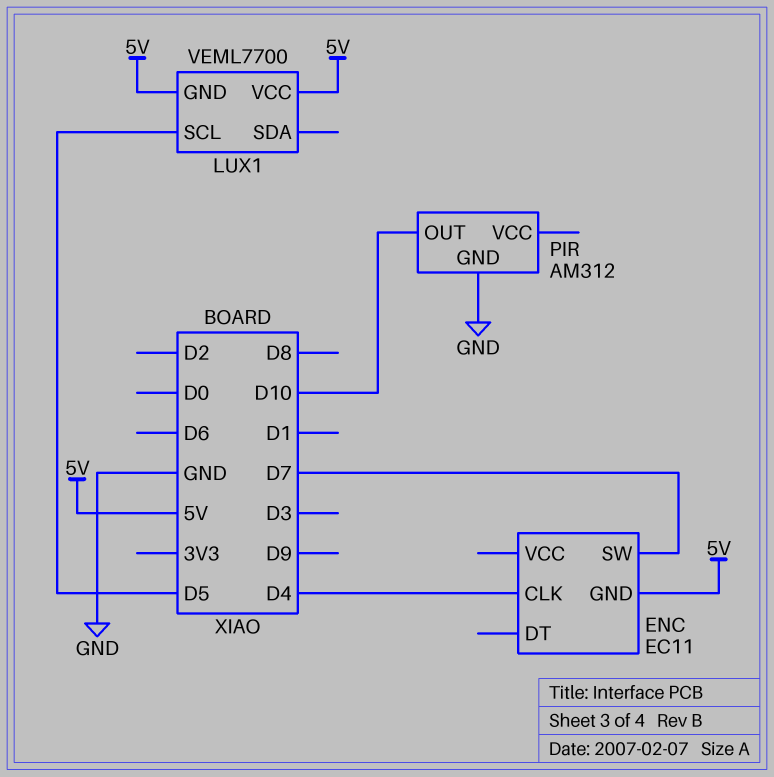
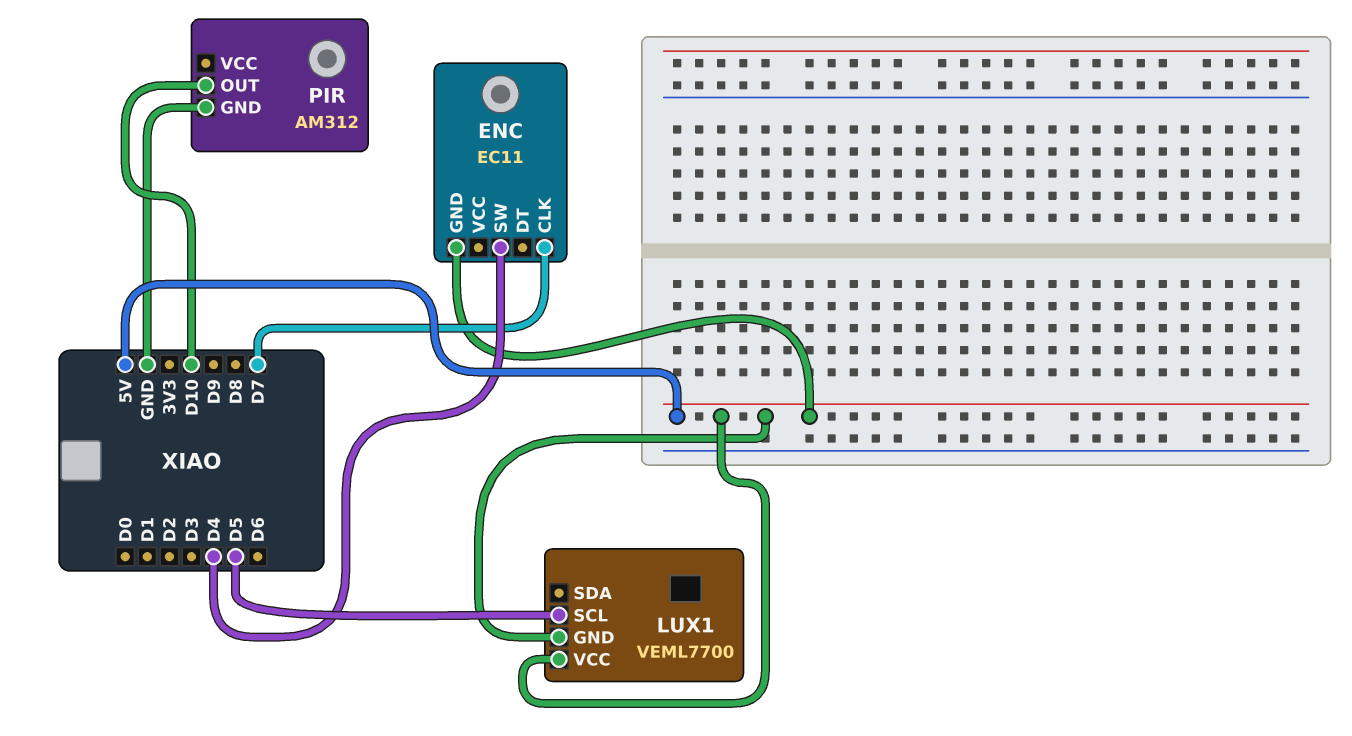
ENC pin CLK: D4 -> D7
ENC pin SW: D7 -> D4

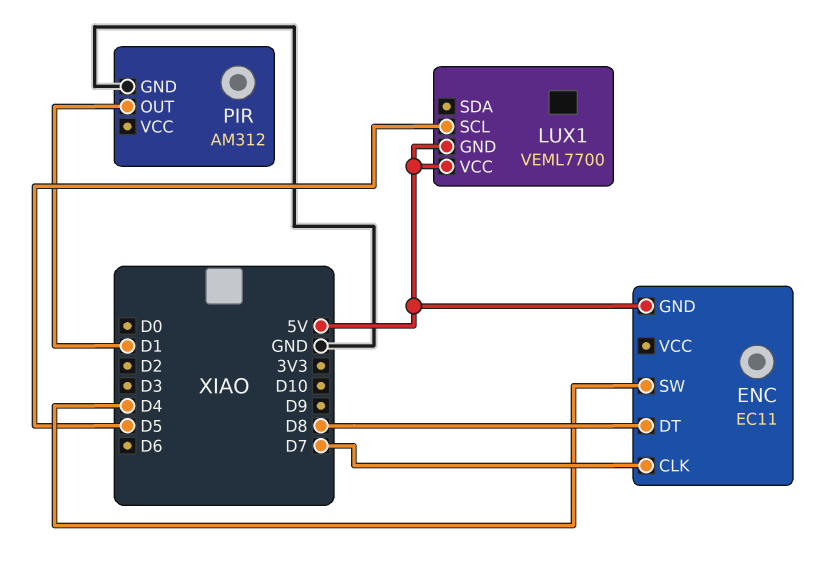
ENC pin DT: none -> D8
PIR pin OUT: D10 -> D1

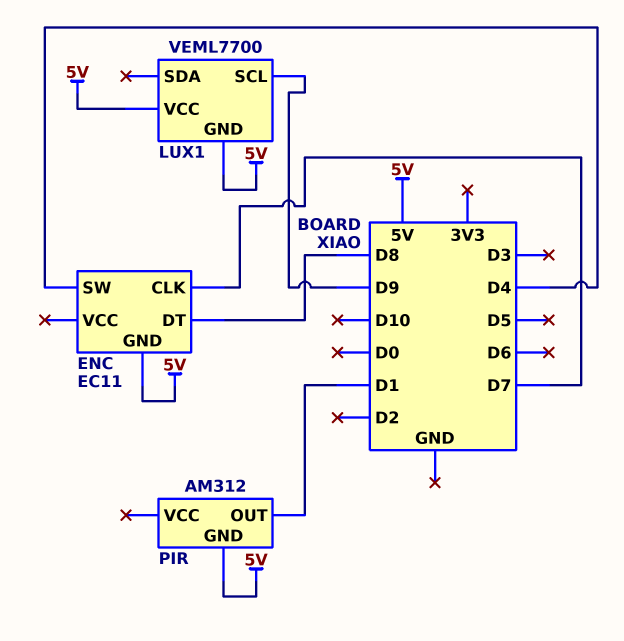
LUX1 pin SCL: D5 -> D9
PIR pin GND: GND -> 5V

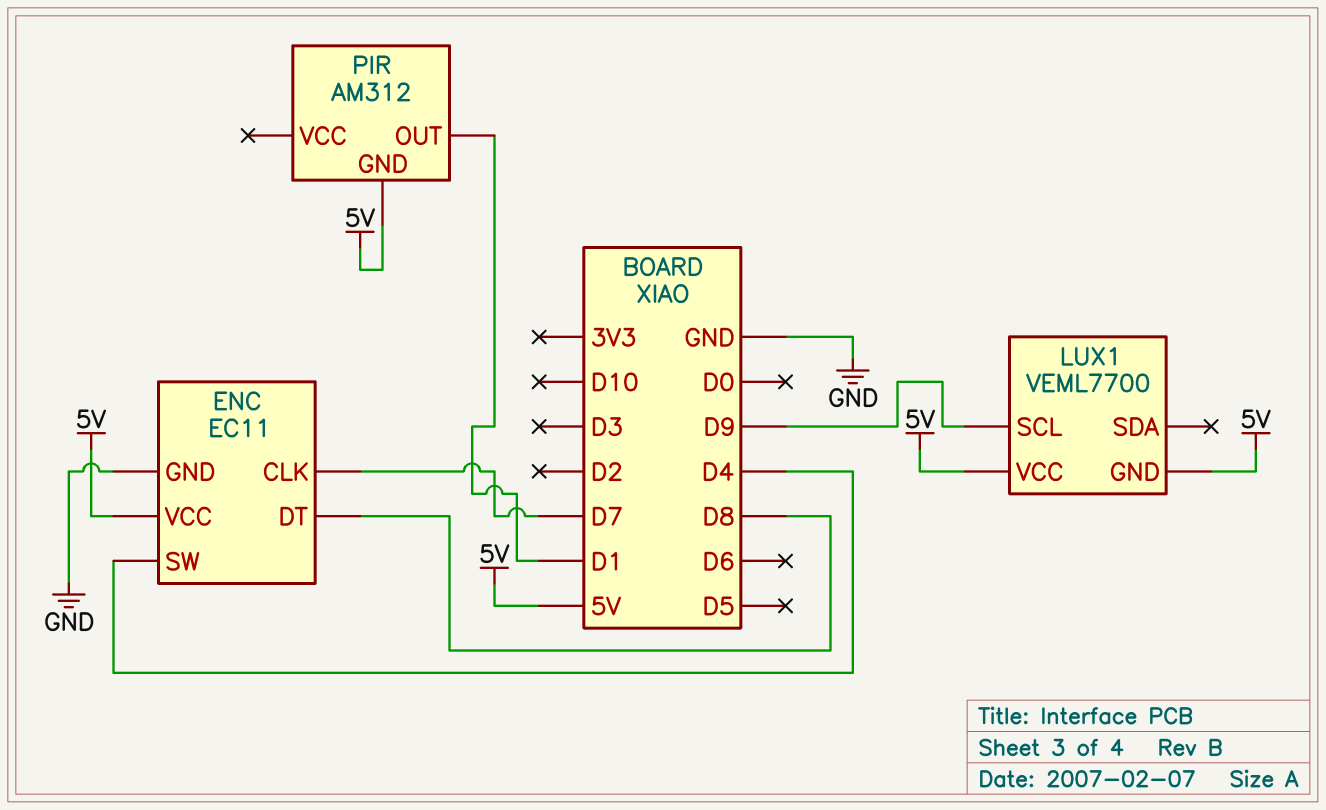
ENC pin GND: 5V -> GND
ENC pin VCC: none -> 5V

